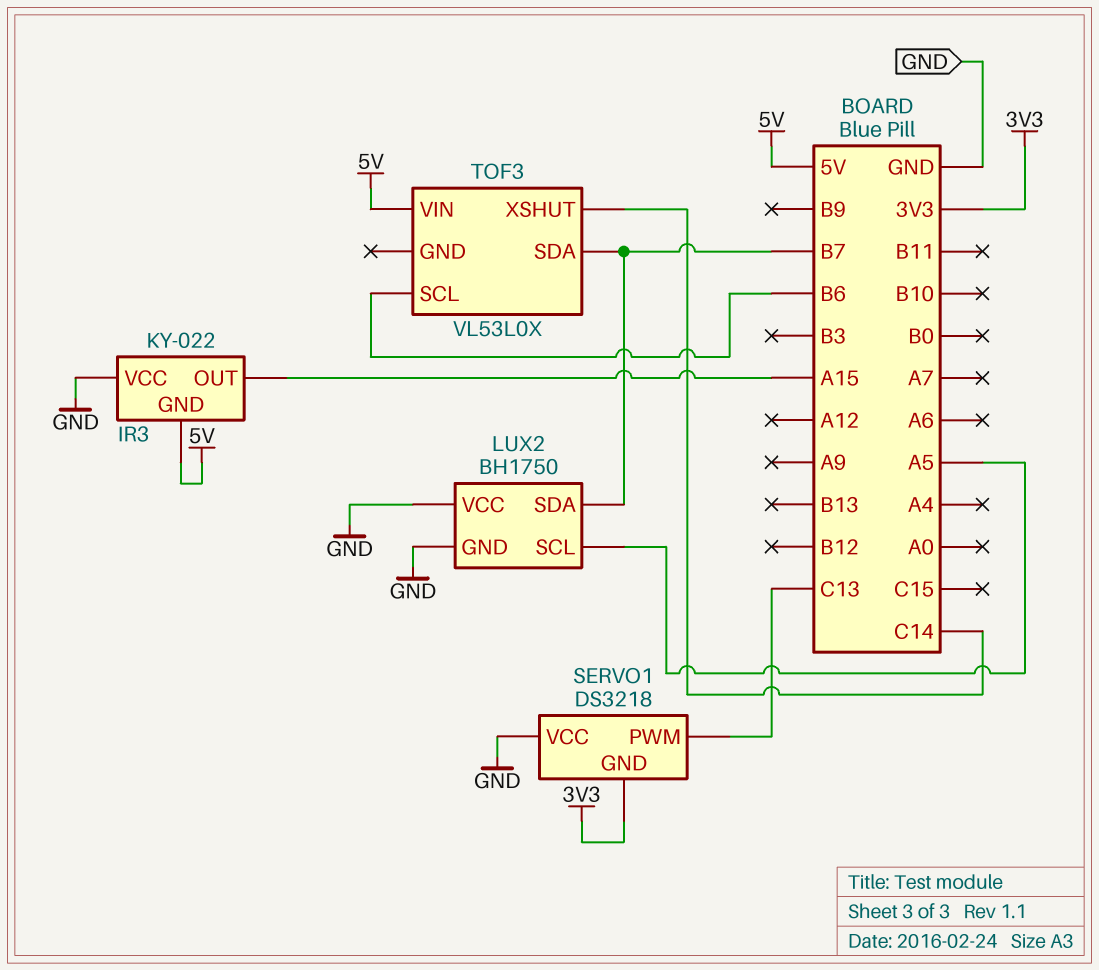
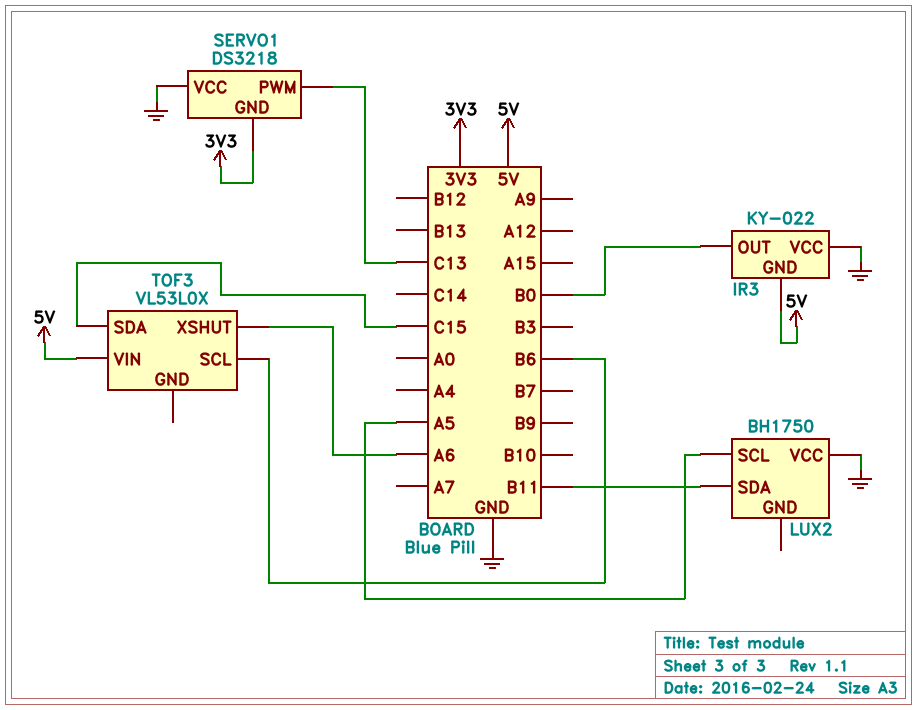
IR3 pin OUT: A15 -> B0
LUX2 pin GND: GND -> none
LUX2 pin SDA: B7 -> B11
TOF3 pin SDA: B7 -> C15
TOF3 pin XSHUT: C14 -> A6

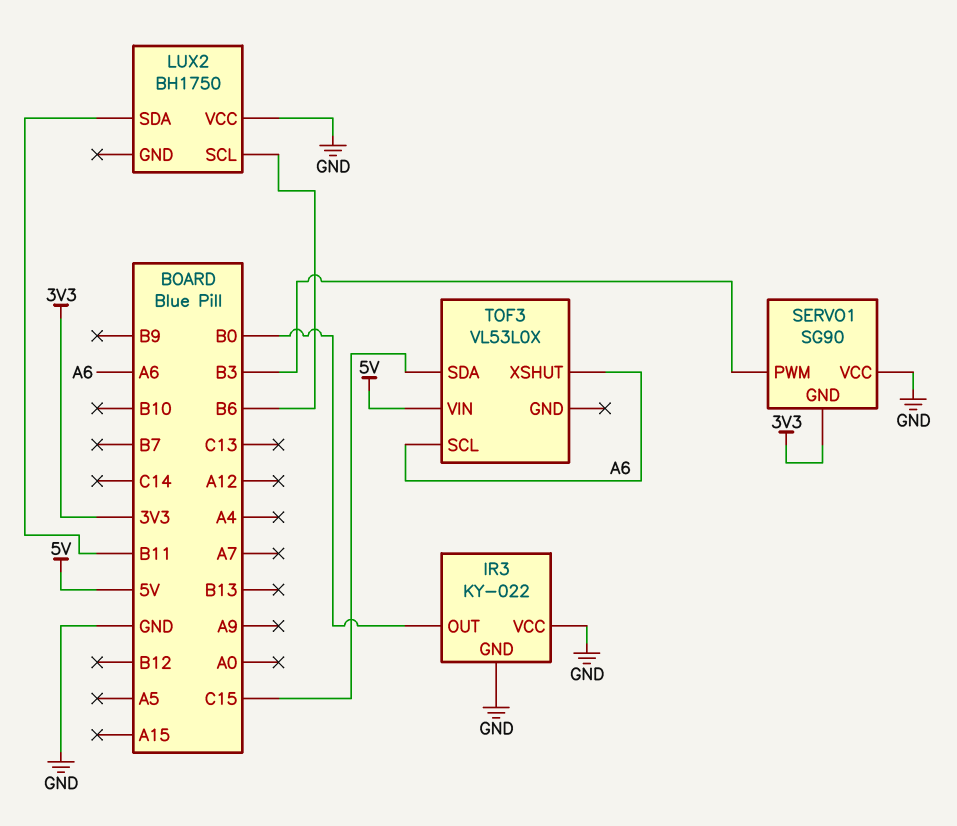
IR3 pin GND: 5V -> GND
LUX2 pin SCL: A5 -> B6
SERVO1: DS3218 -> SG90
SERVO1 pin PWM: C13 -> B3
TOF3 pin SCL: B6 -> A6

